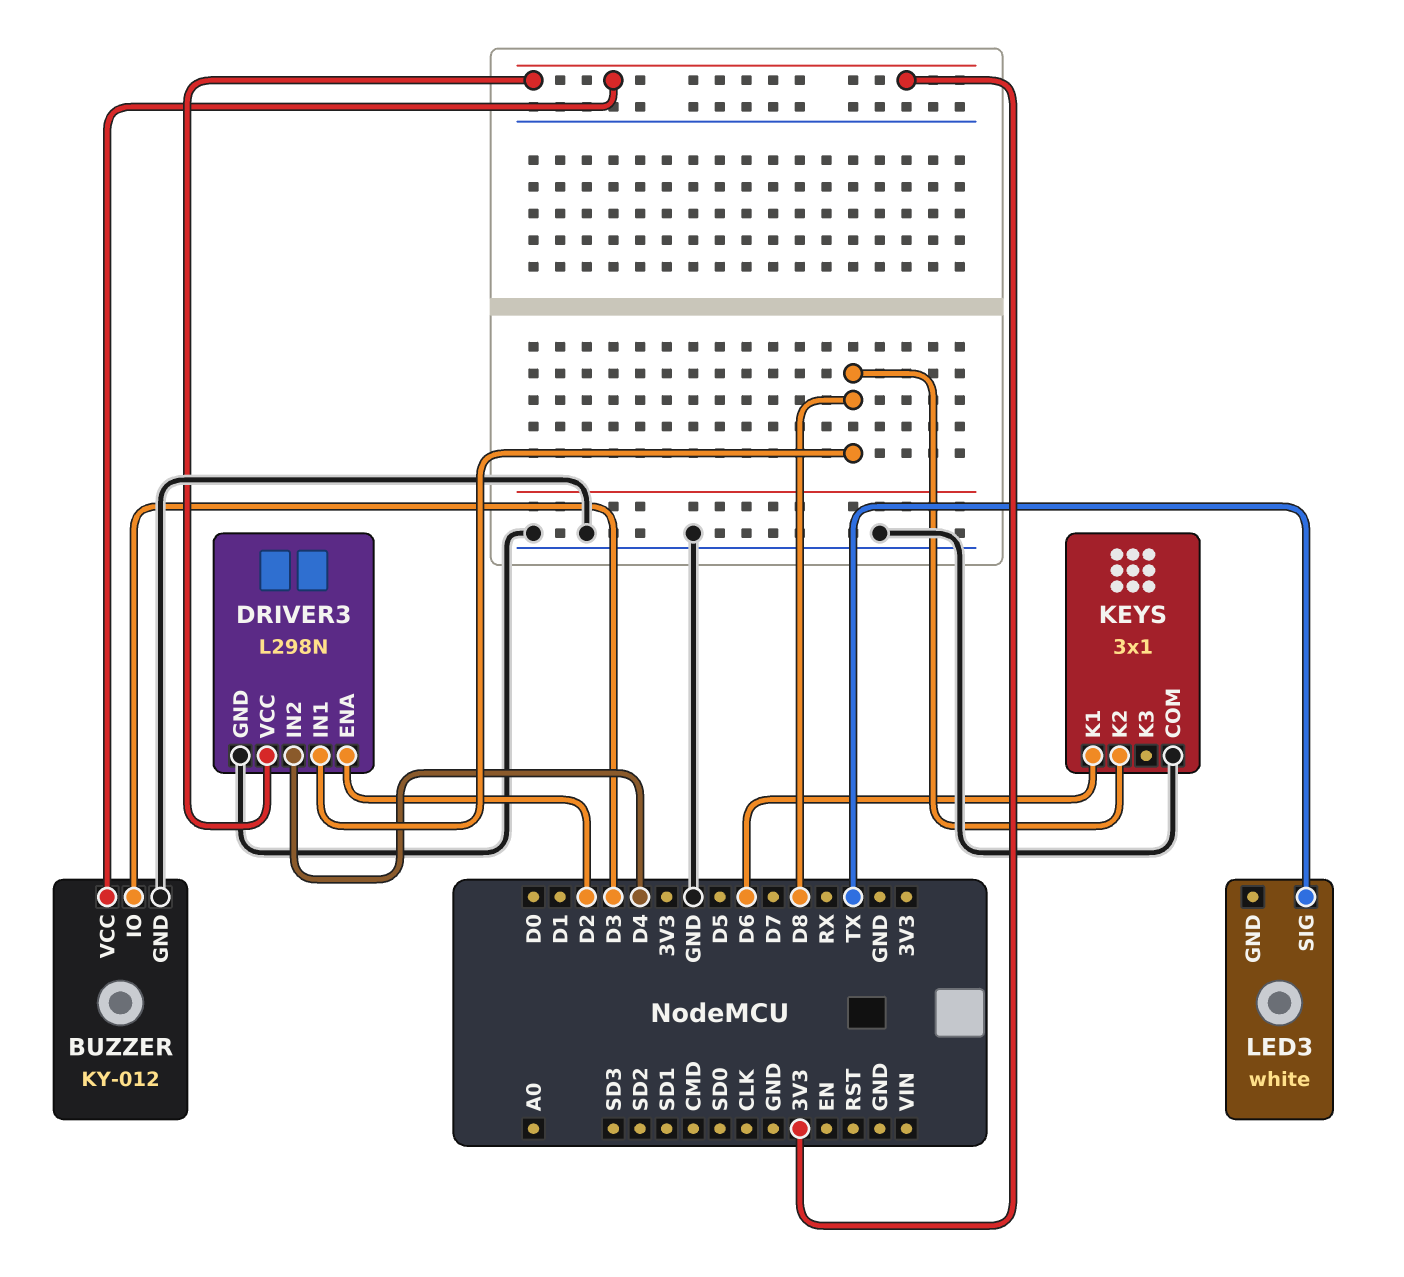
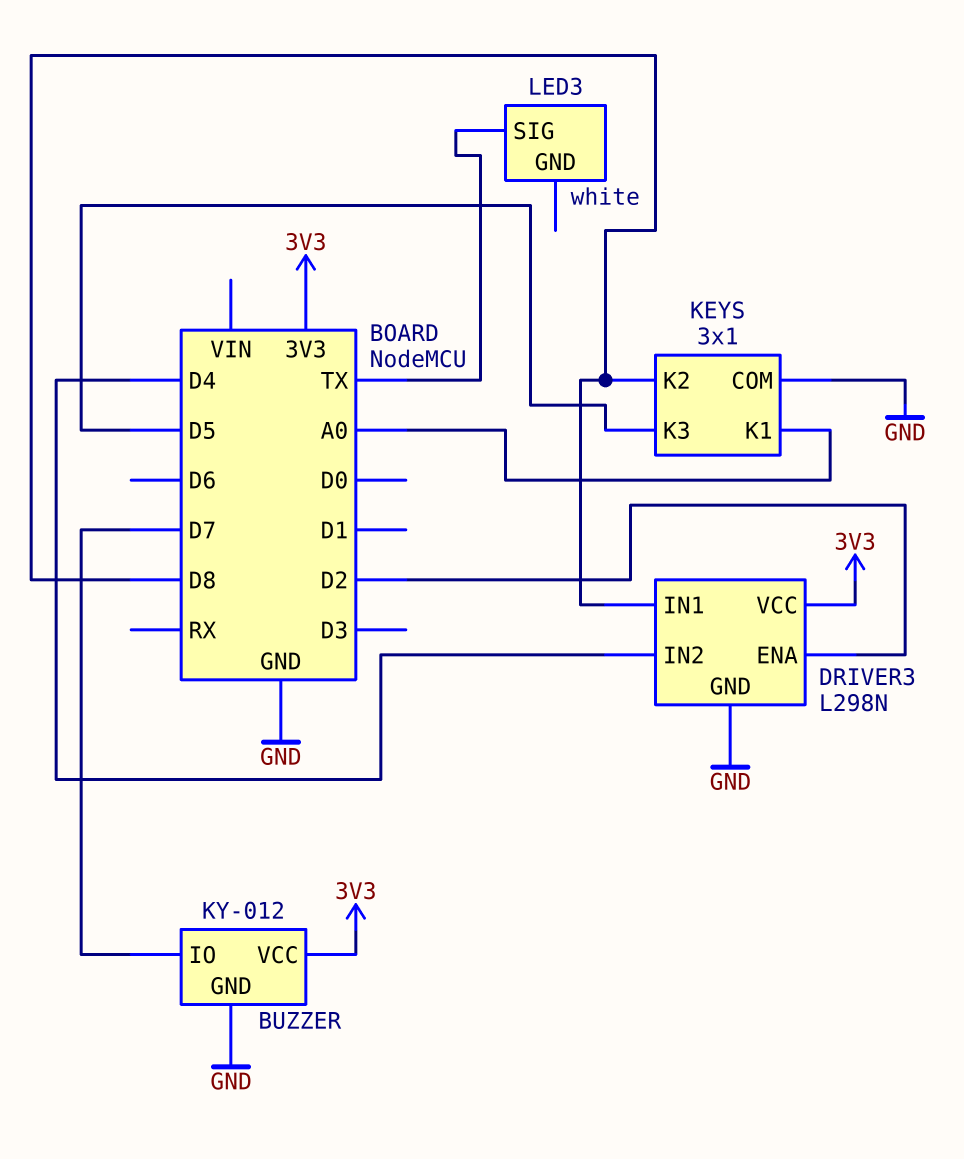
BUZZER pin IO: D3 -> D7
KEYS pin K1: D6 -> A0
KEYS pin K3: none -> D5

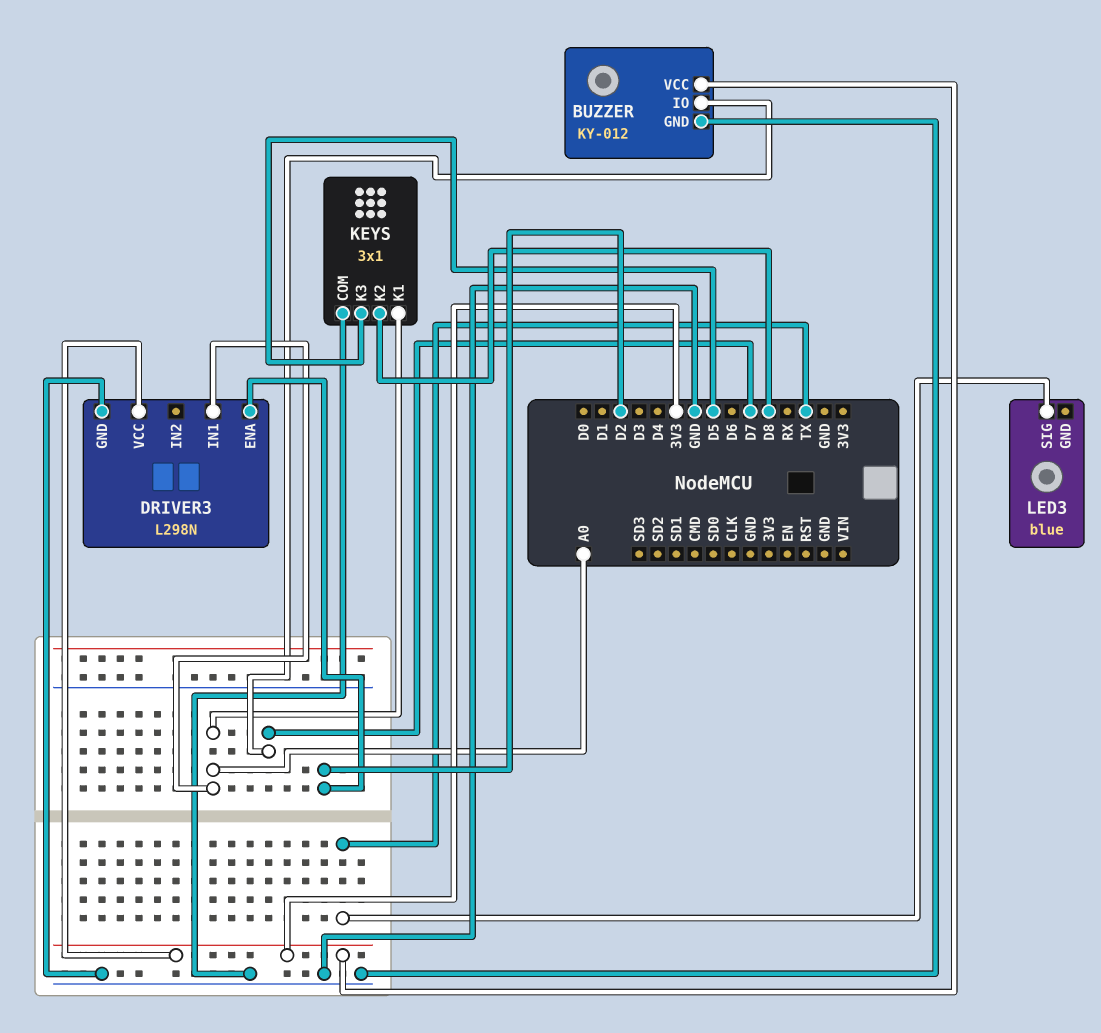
DRIVER3 pin IN1: D8 -> A0
DRIVER3 pin IN2: D4 -> none
LED3: white -> blue

